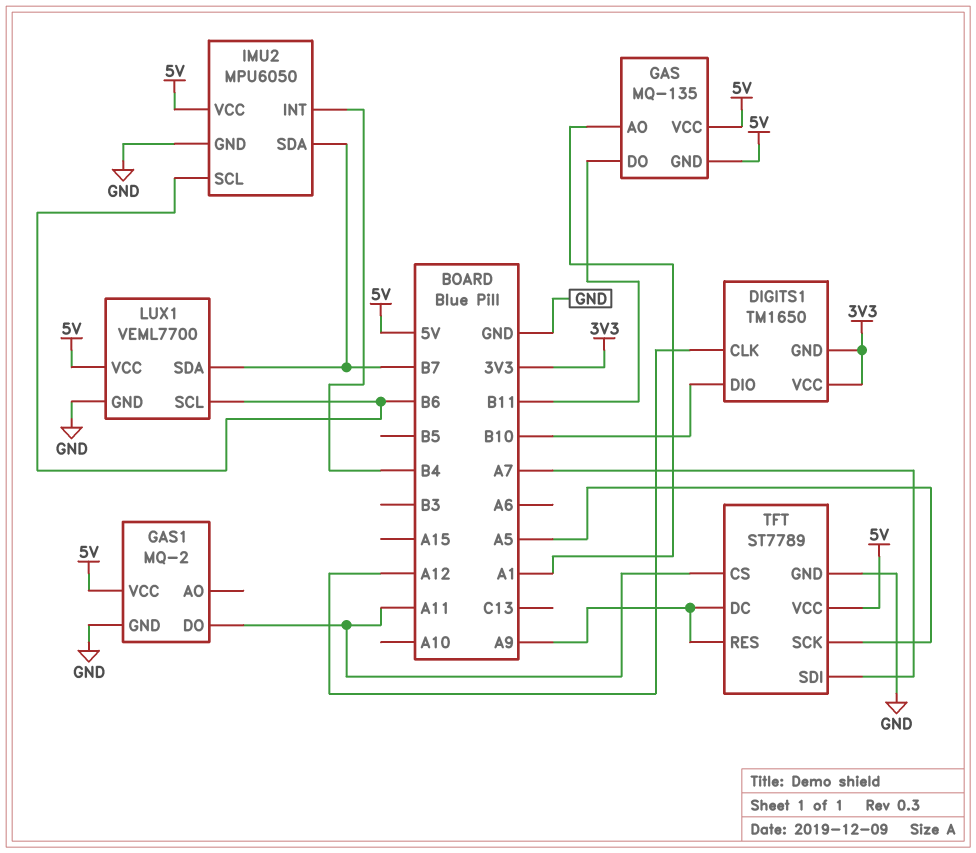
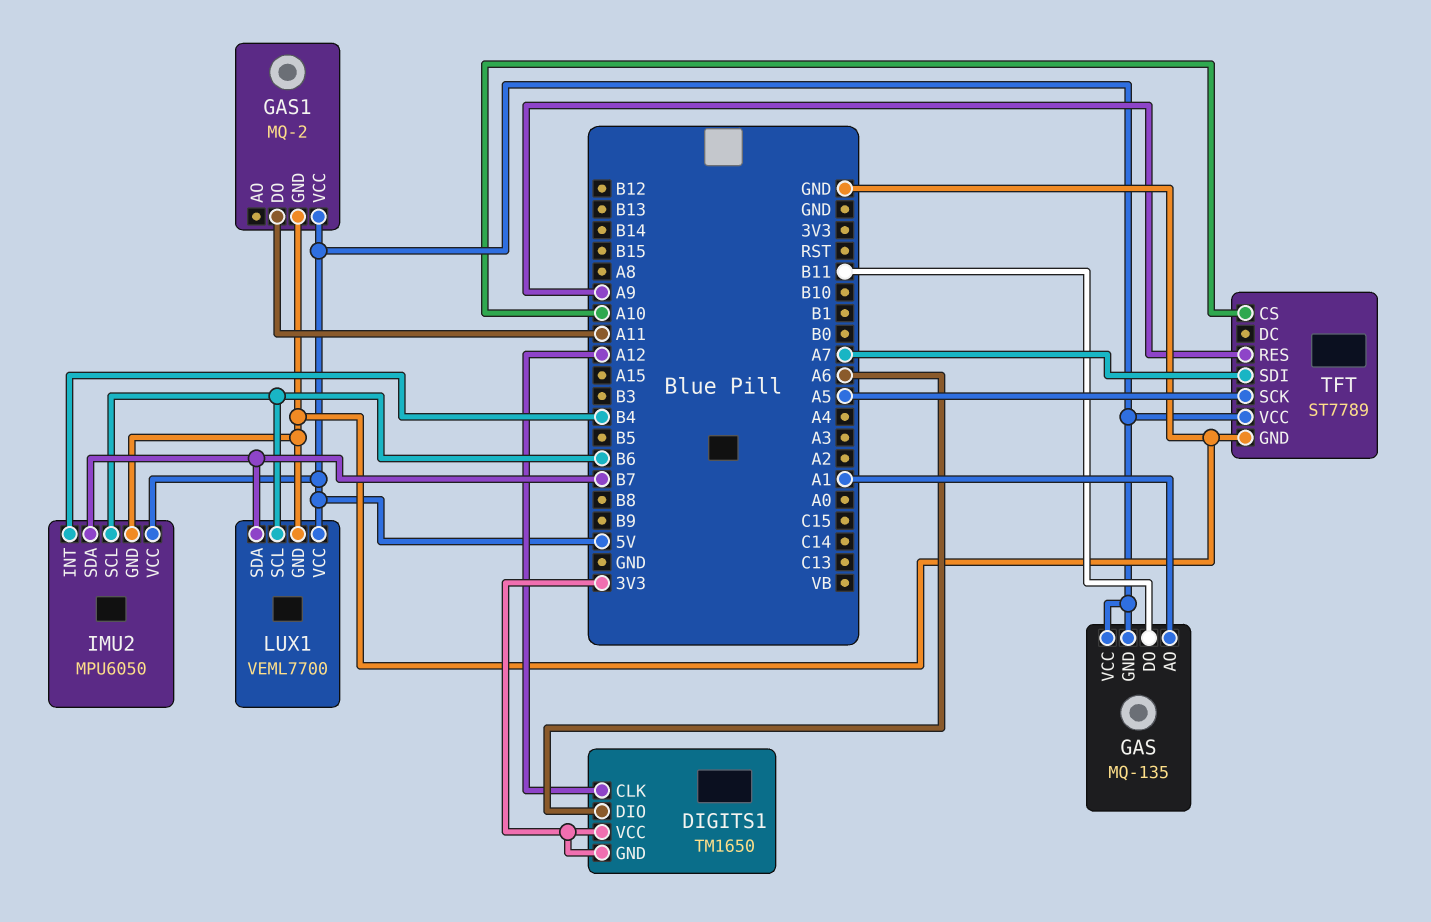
DIGITS1 pin DIO: B10 -> A6
TFT pin CS: A11 -> A10
TFT pin DC: A9 -> none

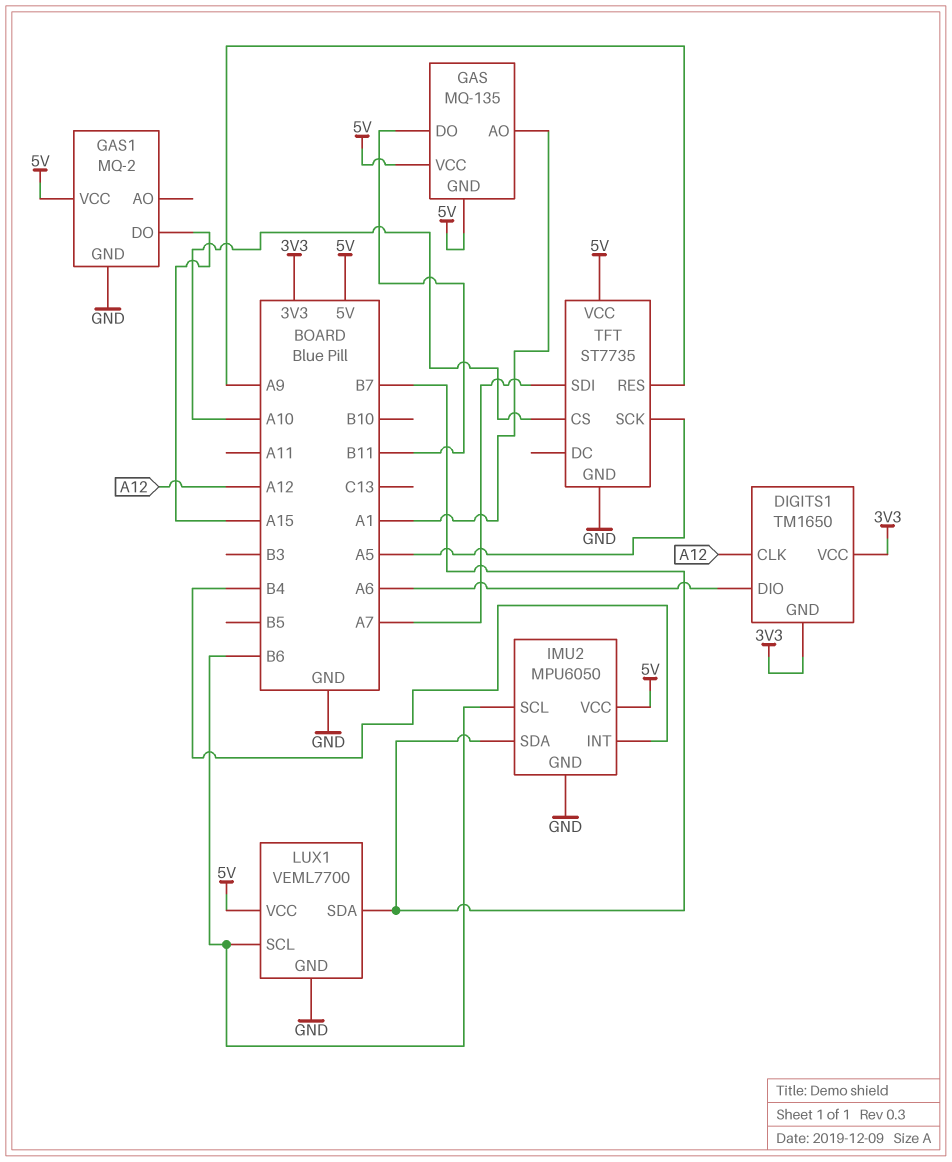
GAS1 pin DO: A11 -> A15
TFT: ST7789 -> ST7735

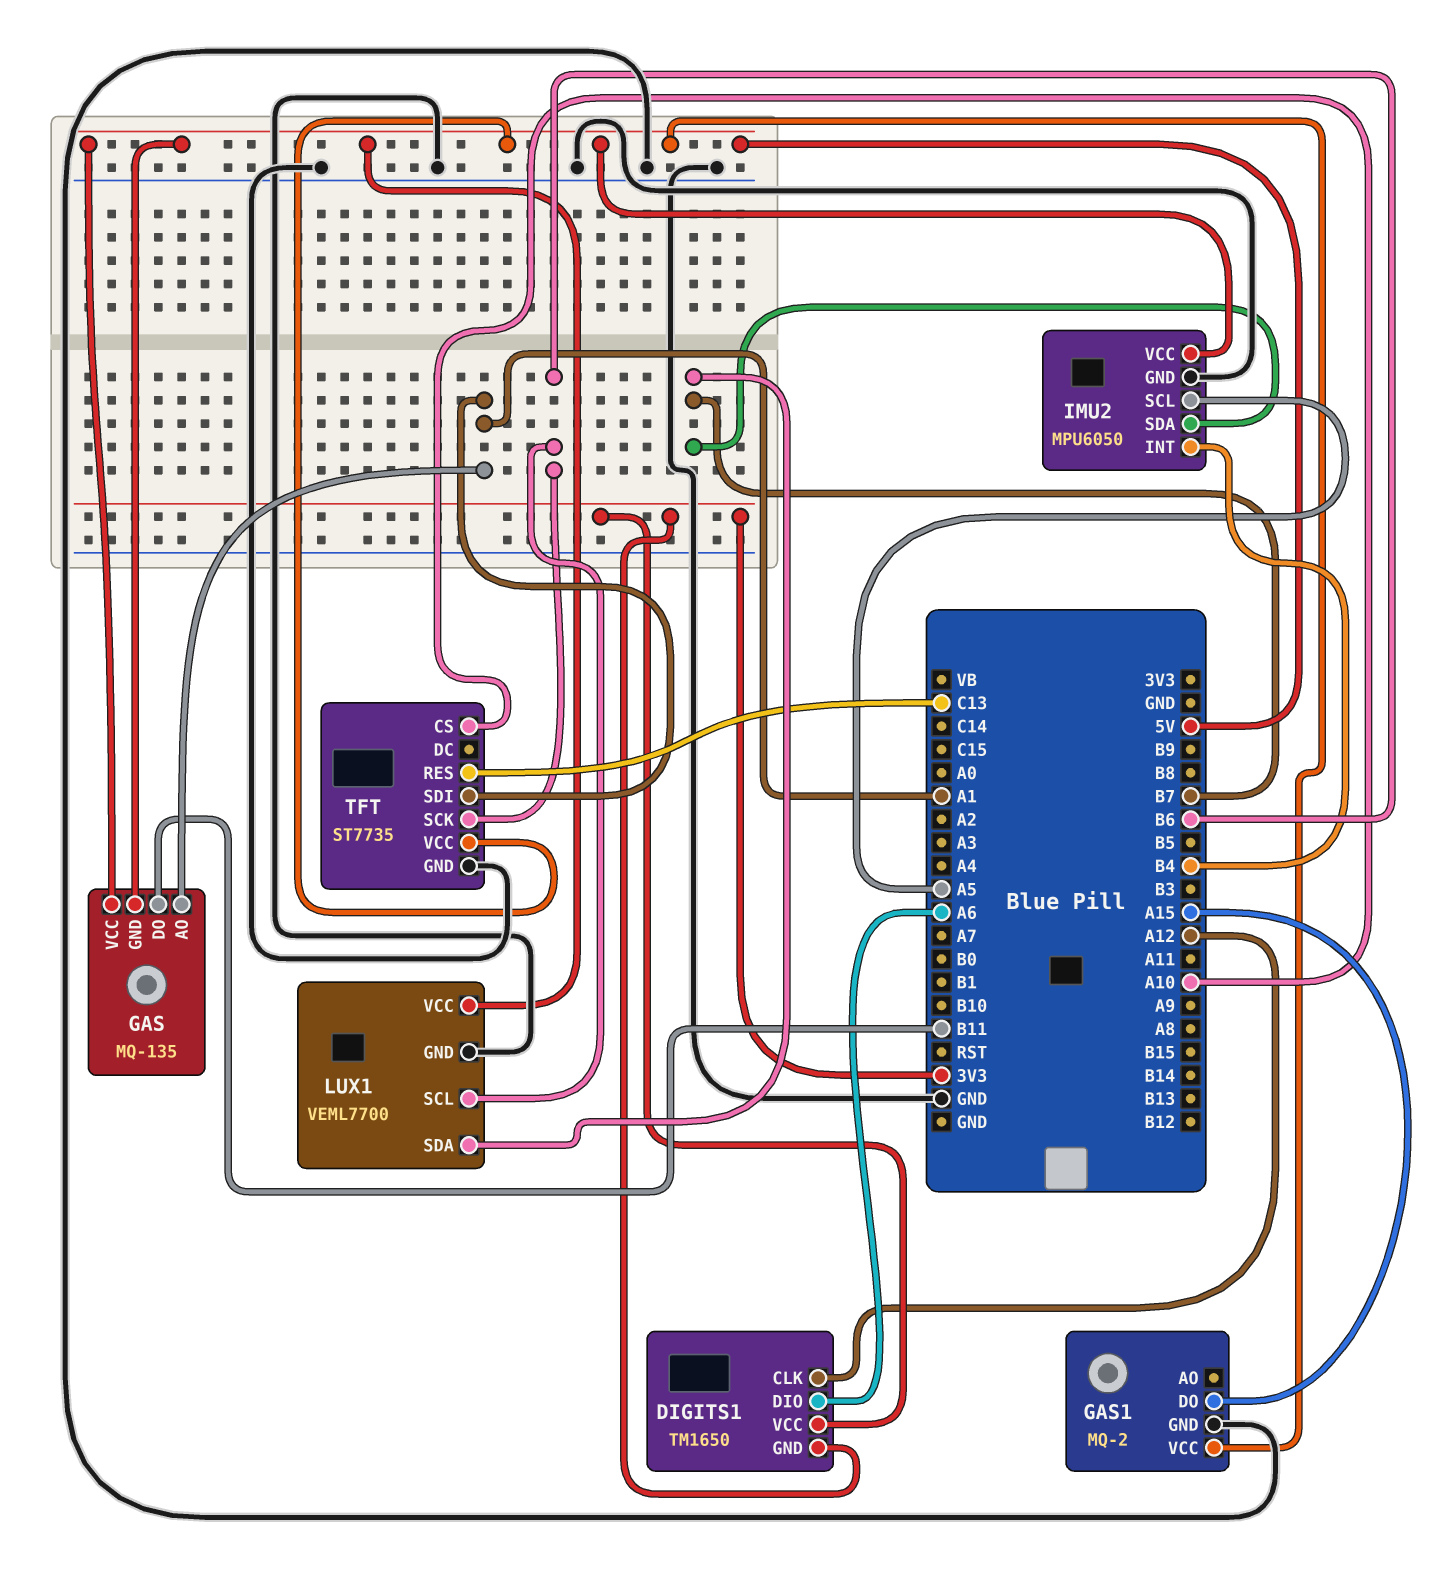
IMU2 pin SCL: B6 -> A5
TFT pin RES: A9 -> C13
TFT pin SCK: A5 -> B6
TFT pin SDI: A7 -> A1

